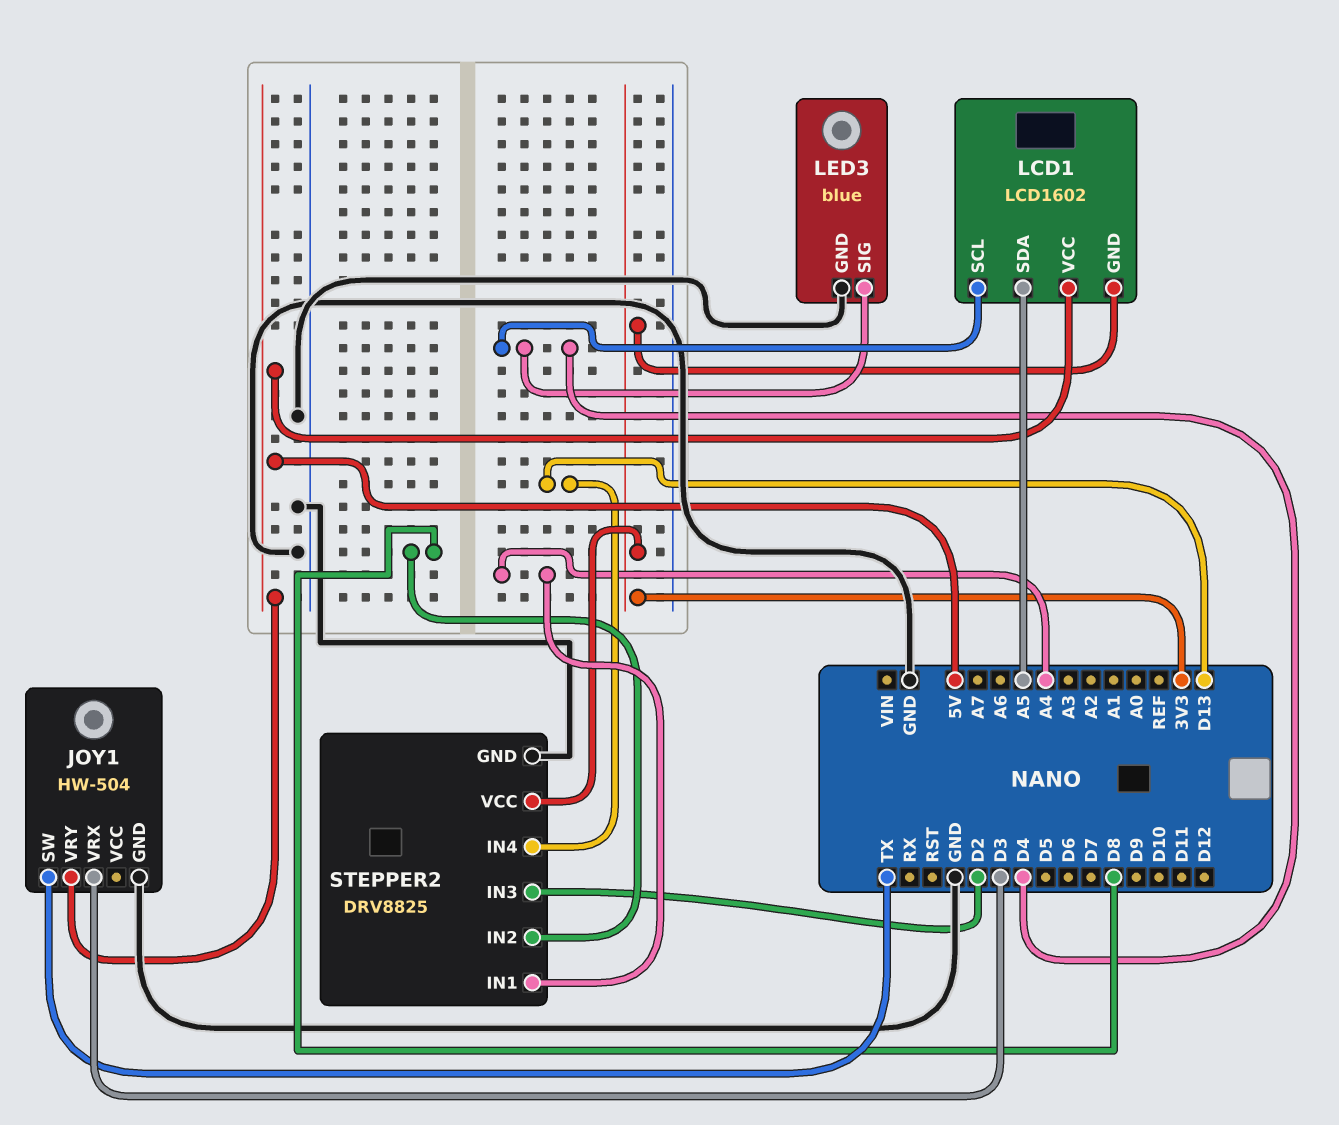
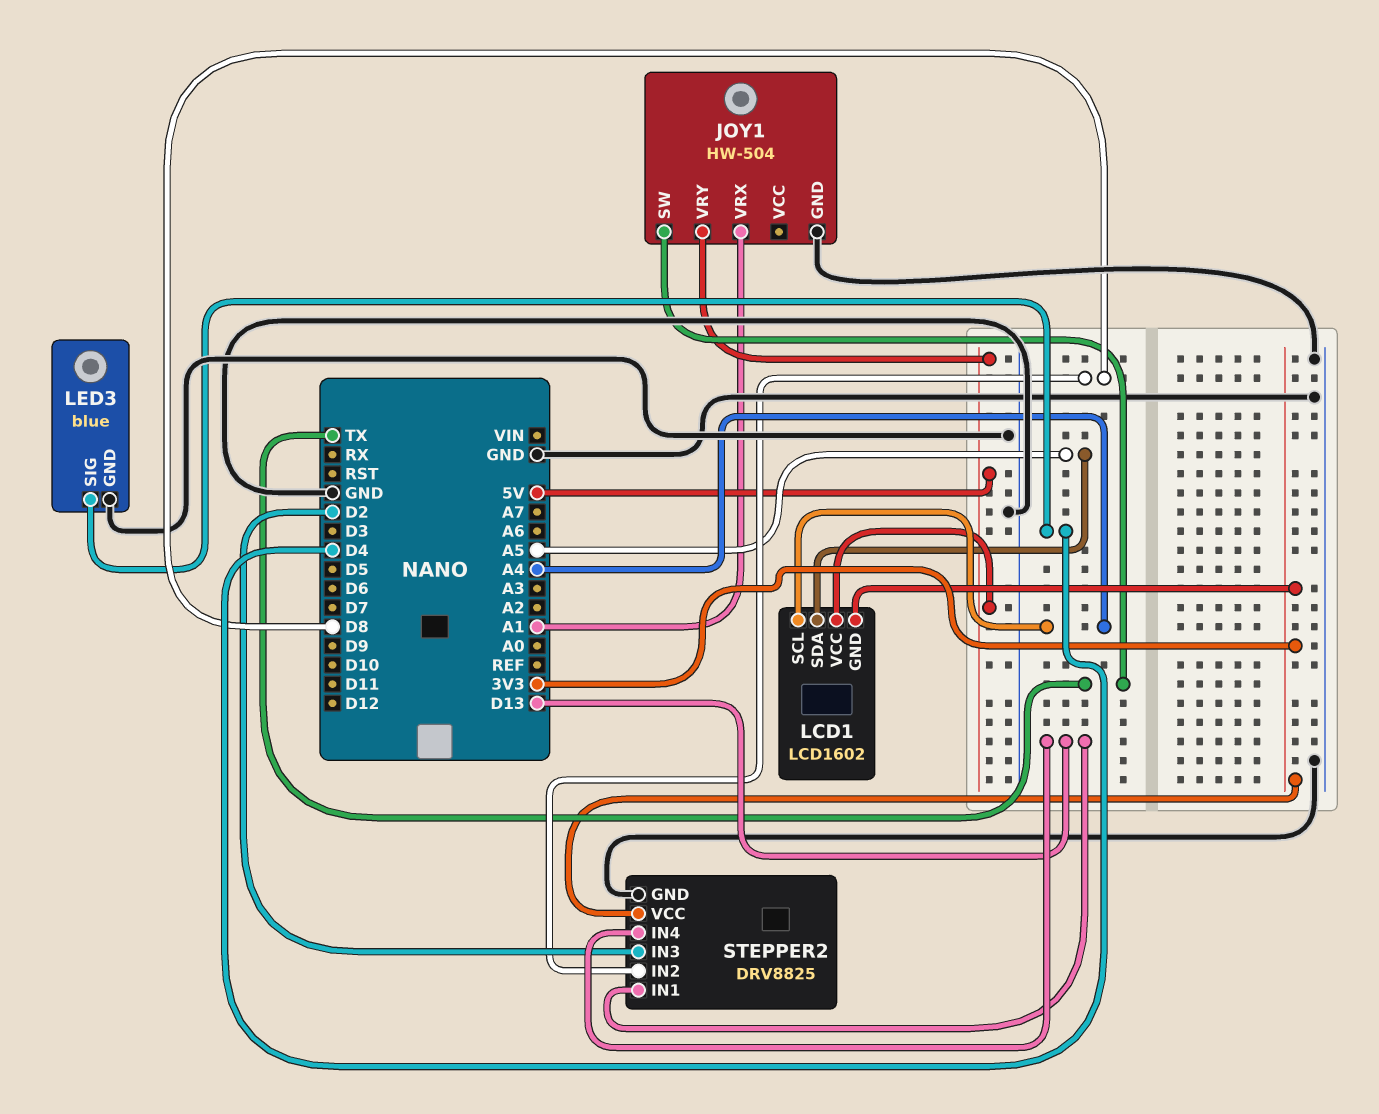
JOY1 pin VRX: D3 -> A1
LCD1 pin SCL: D4 -> A4
STEPPER2 pin IN1: A4 -> D13

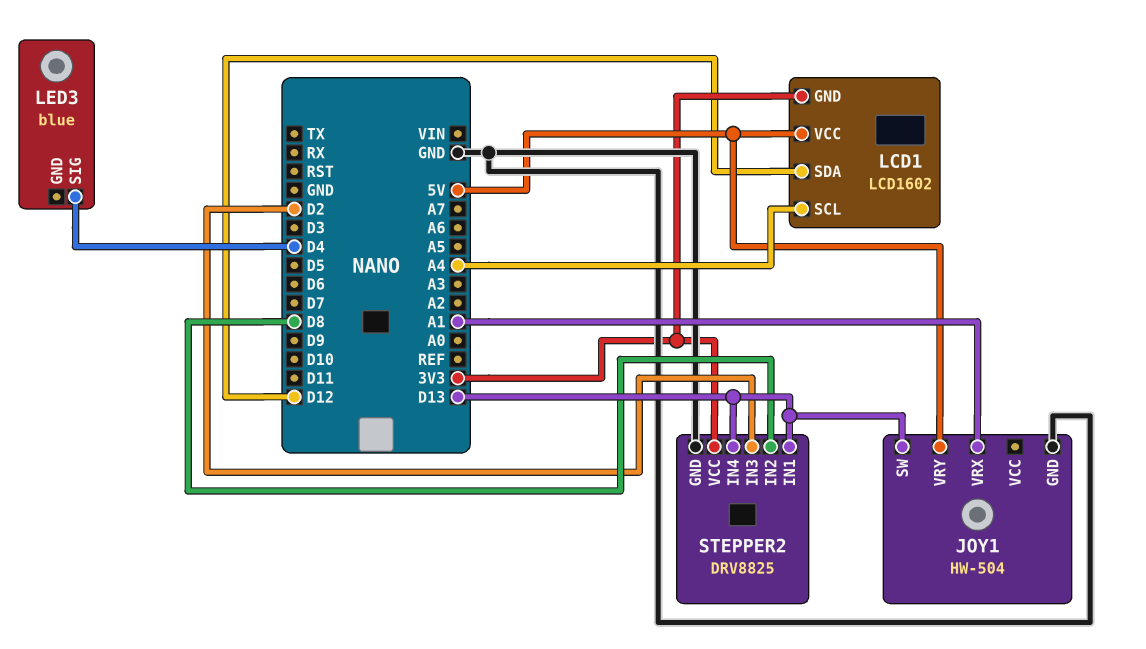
JOY1 pin SW: TX -> D13
LCD1 pin SDA: A5 -> D12
LED3 pin GND: GND -> none

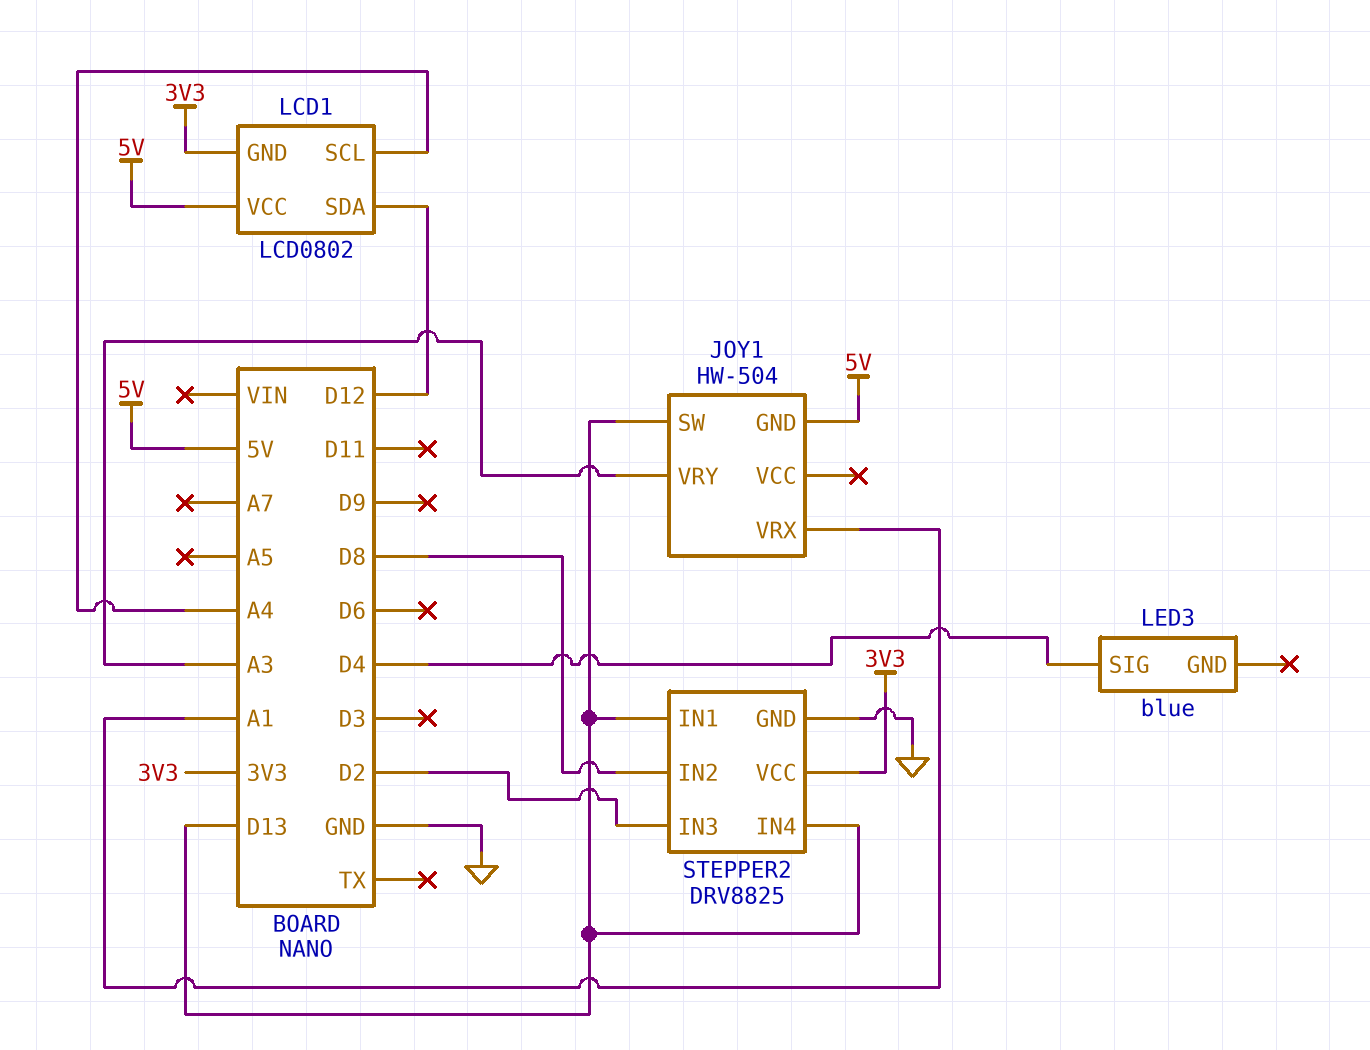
JOY1 pin GND: GND -> 5V
JOY1 pin VRY: 5V -> A3
LCD1: LCD1602 -> LCD0802

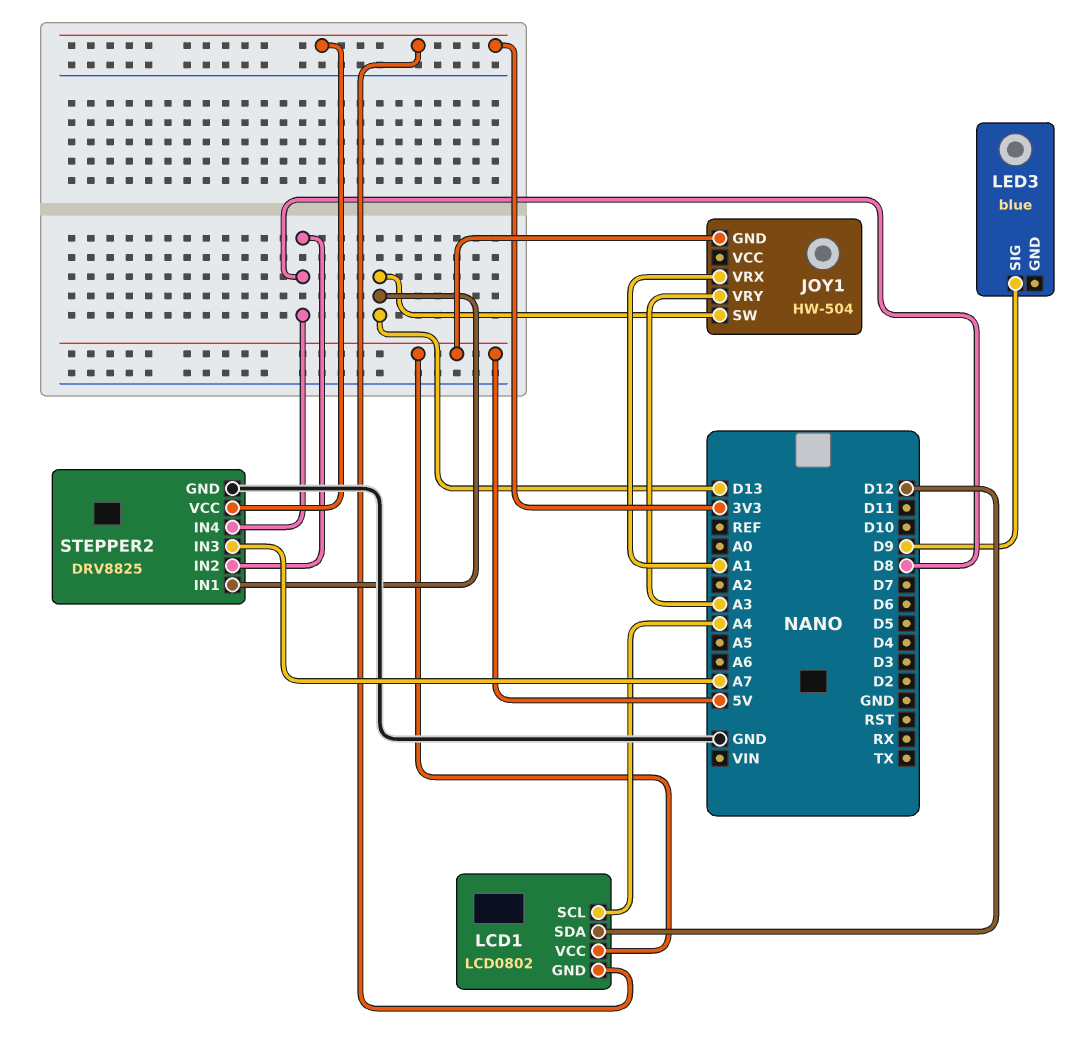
LED3 pin SIG: D4 -> D9
STEPPER2 pin IN3: D2 -> A7
STEPPER2 pin IN4: D13 -> D8

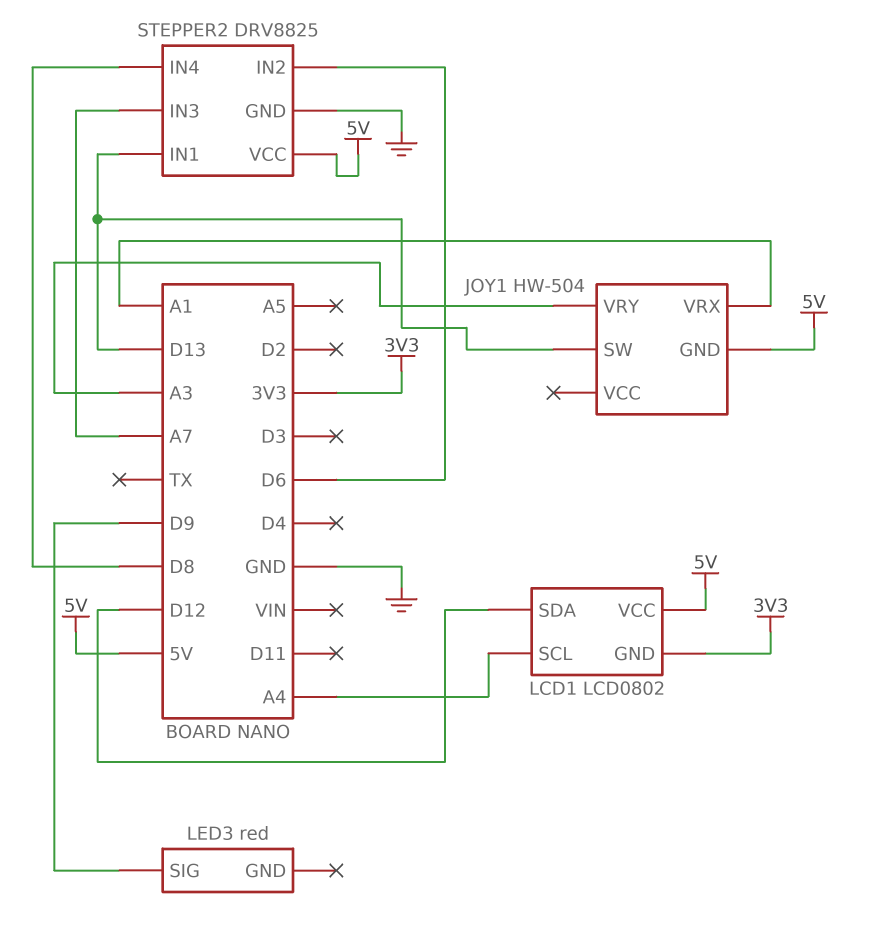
LED3: blue -> red
STEPPER2 pin IN2: D8 -> D6
STEPPER2 pin VCC: 3V3 -> 5V

